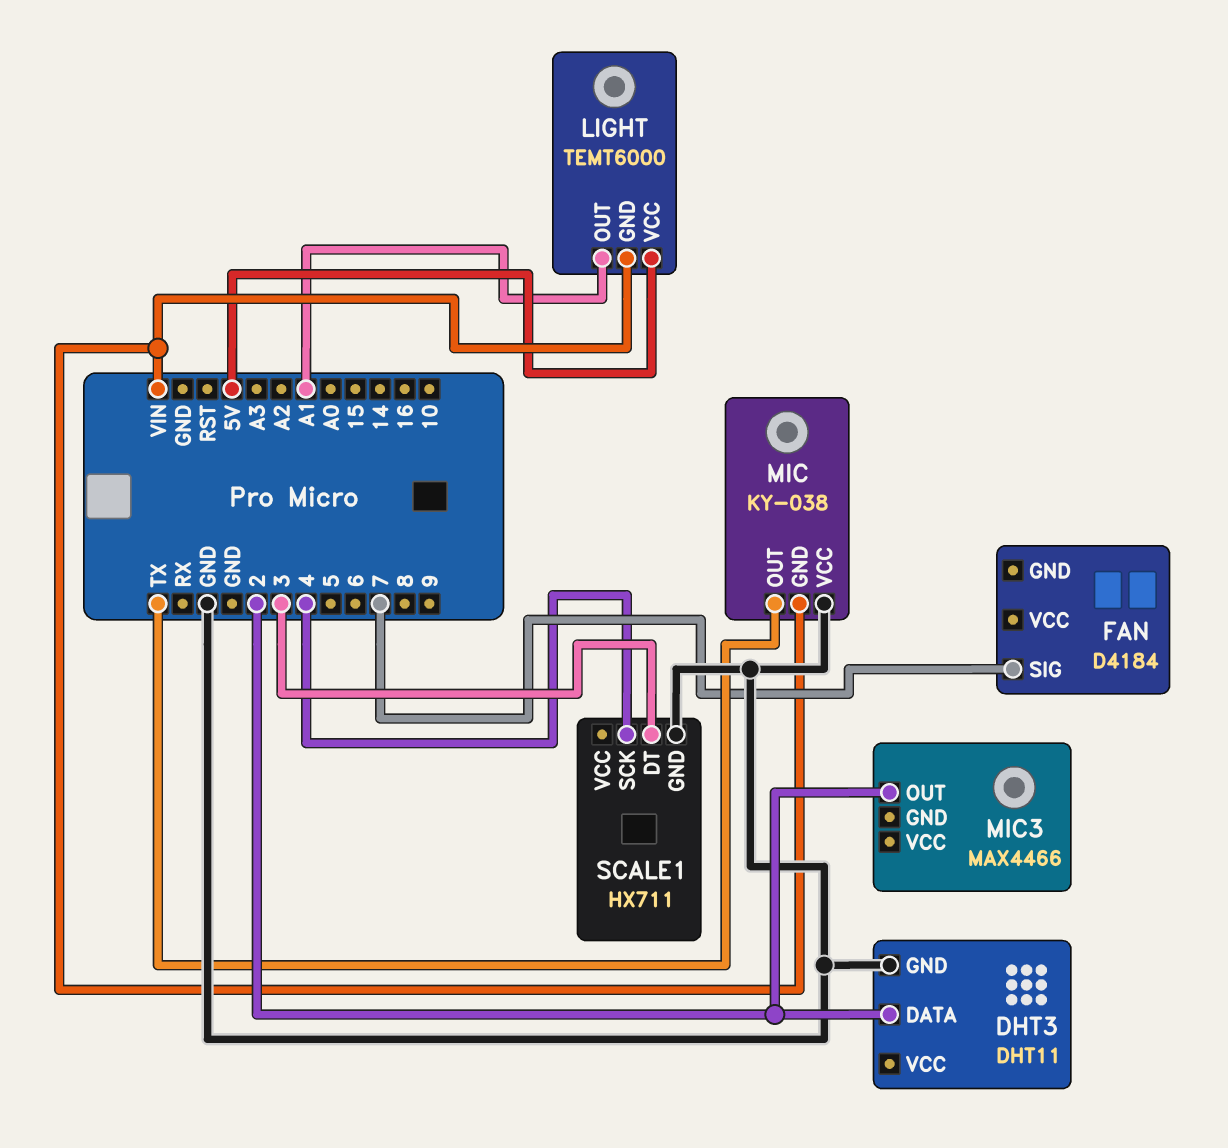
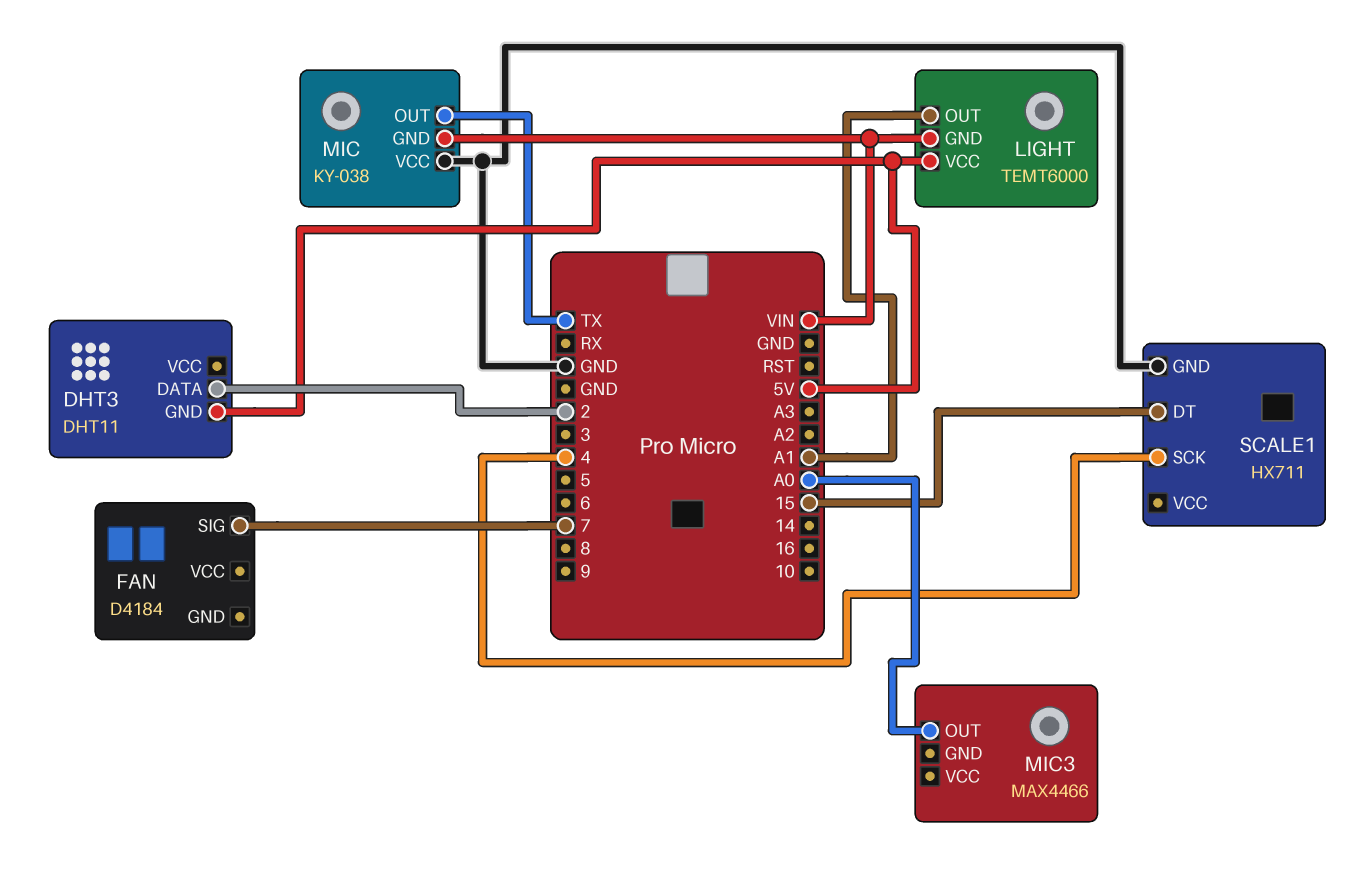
DHT3 pin GND: GND -> 5V
MIC3 pin OUT: 2 -> A0
SCALE1 pin DT: 3 -> 15

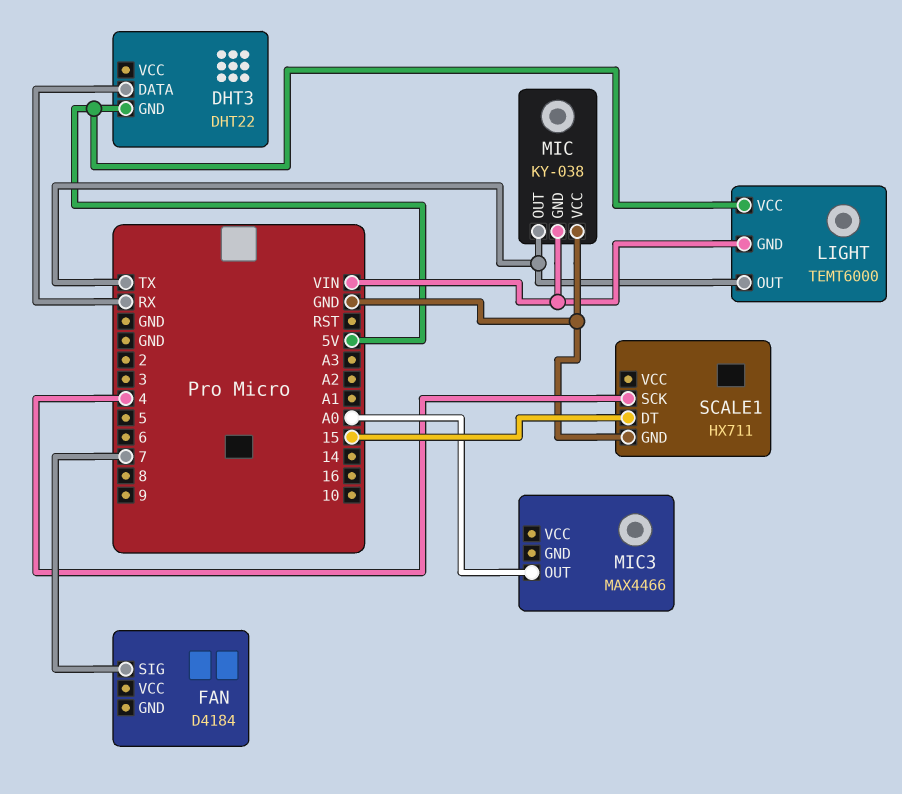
DHT3: DHT11 -> DHT22
DHT3 pin DATA: 2 -> RX
LIGHT pin OUT: A1 -> TX

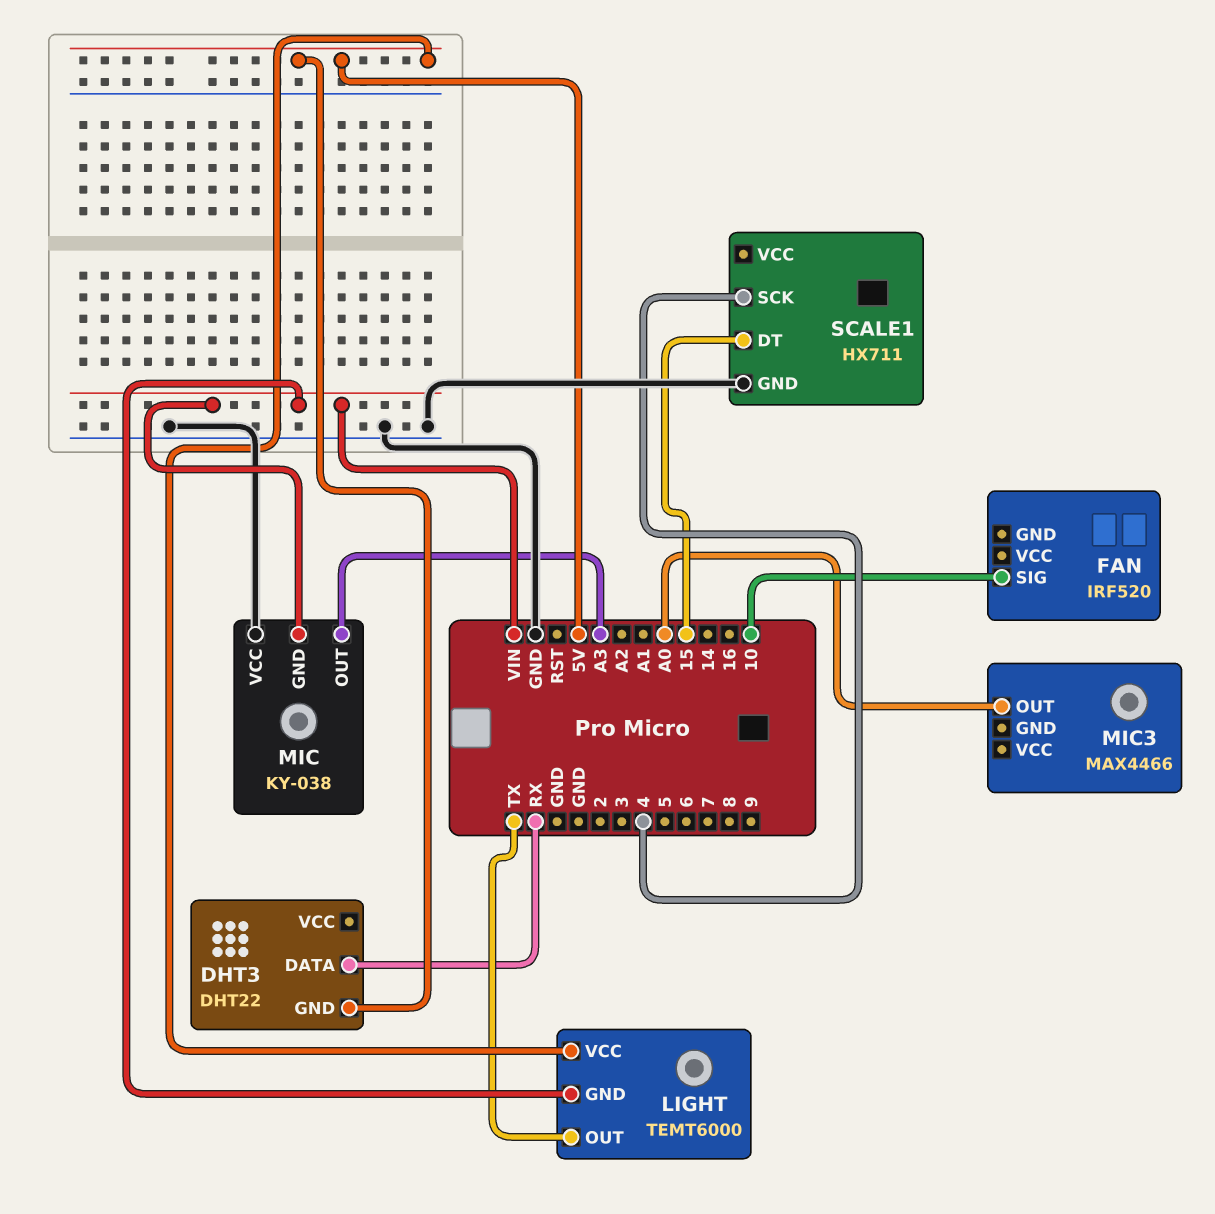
FAN: D4184 -> IRF520
FAN pin SIG: 7 -> 10
MIC pin OUT: TX -> A3

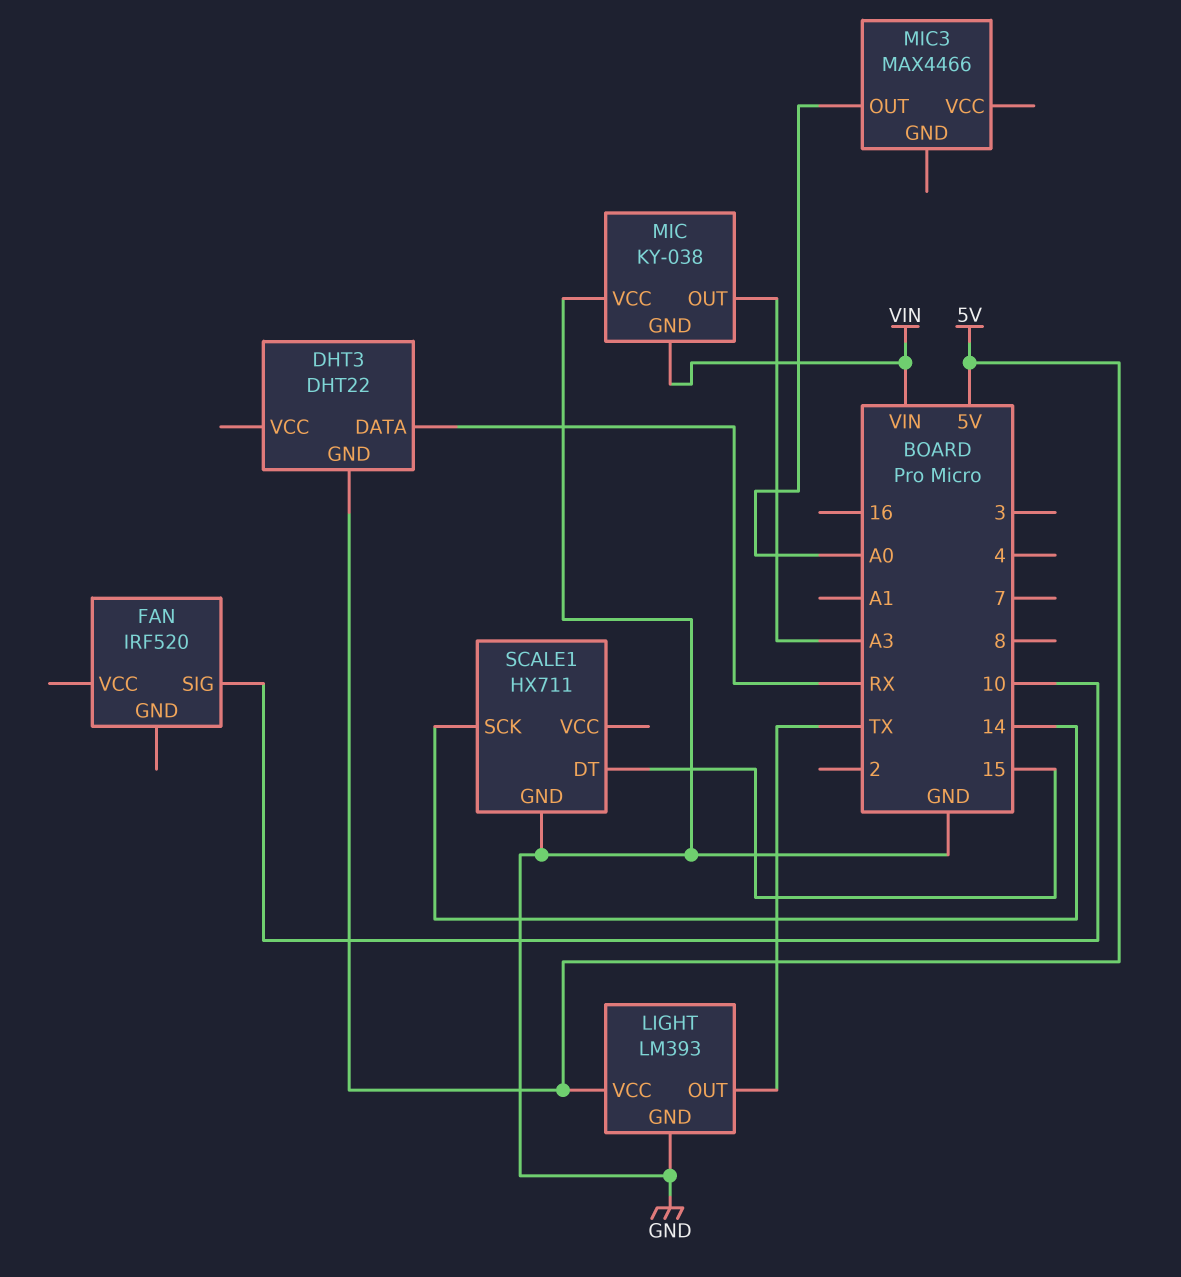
LIGHT: TEMT6000 -> LM393
LIGHT pin GND: VIN -> GND
SCALE1 pin SCK: 4 -> 14

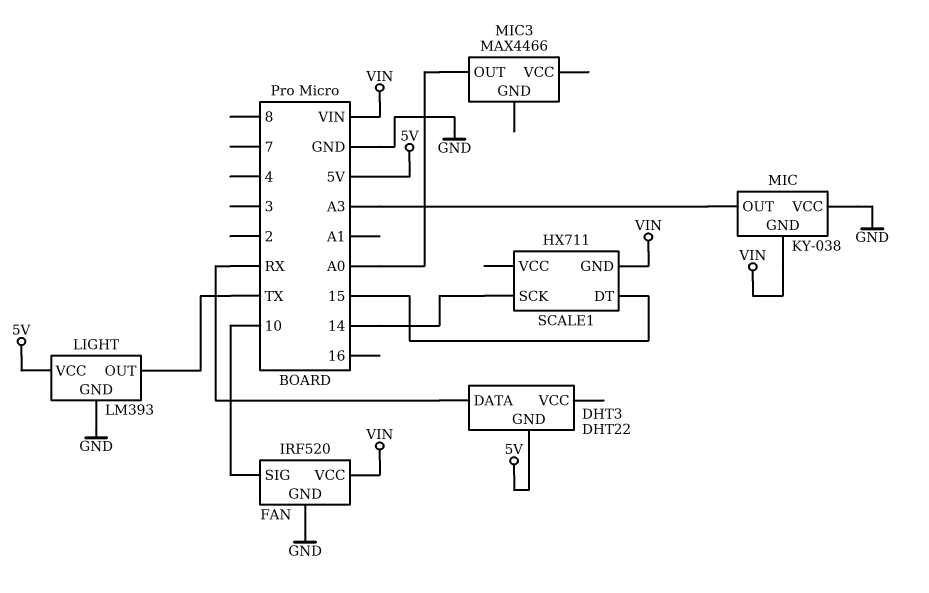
FAN pin GND: none -> GND
FAN pin VCC: none -> VIN
SCALE1 pin GND: GND -> VIN

